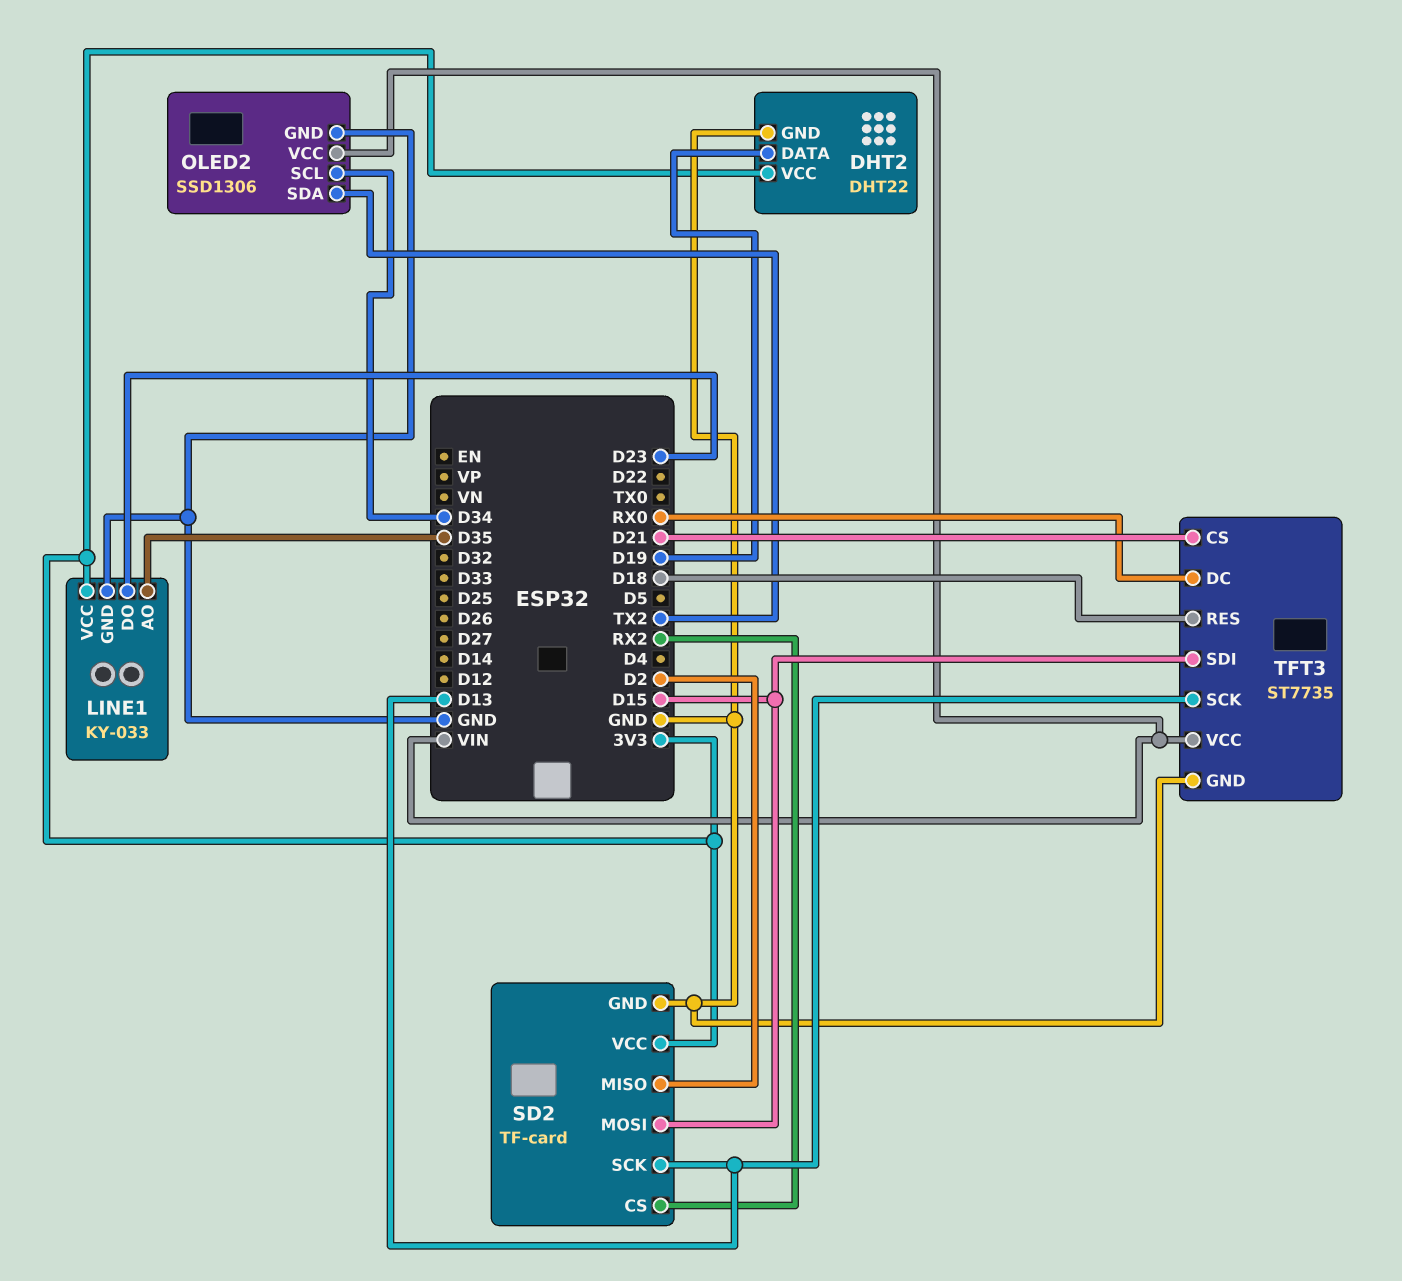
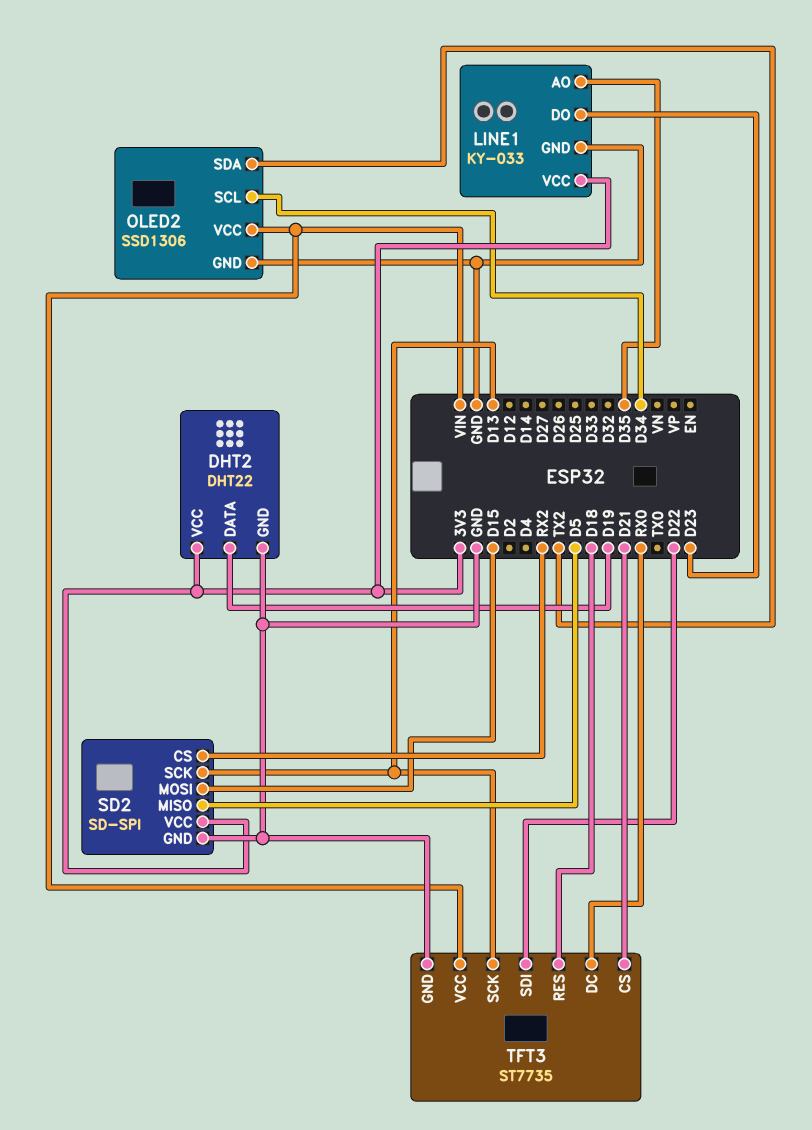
SD2: TF-card -> SD-SPI
SD2 pin MISO: D2 -> D5
TFT3 pin SDI: D15 -> D22

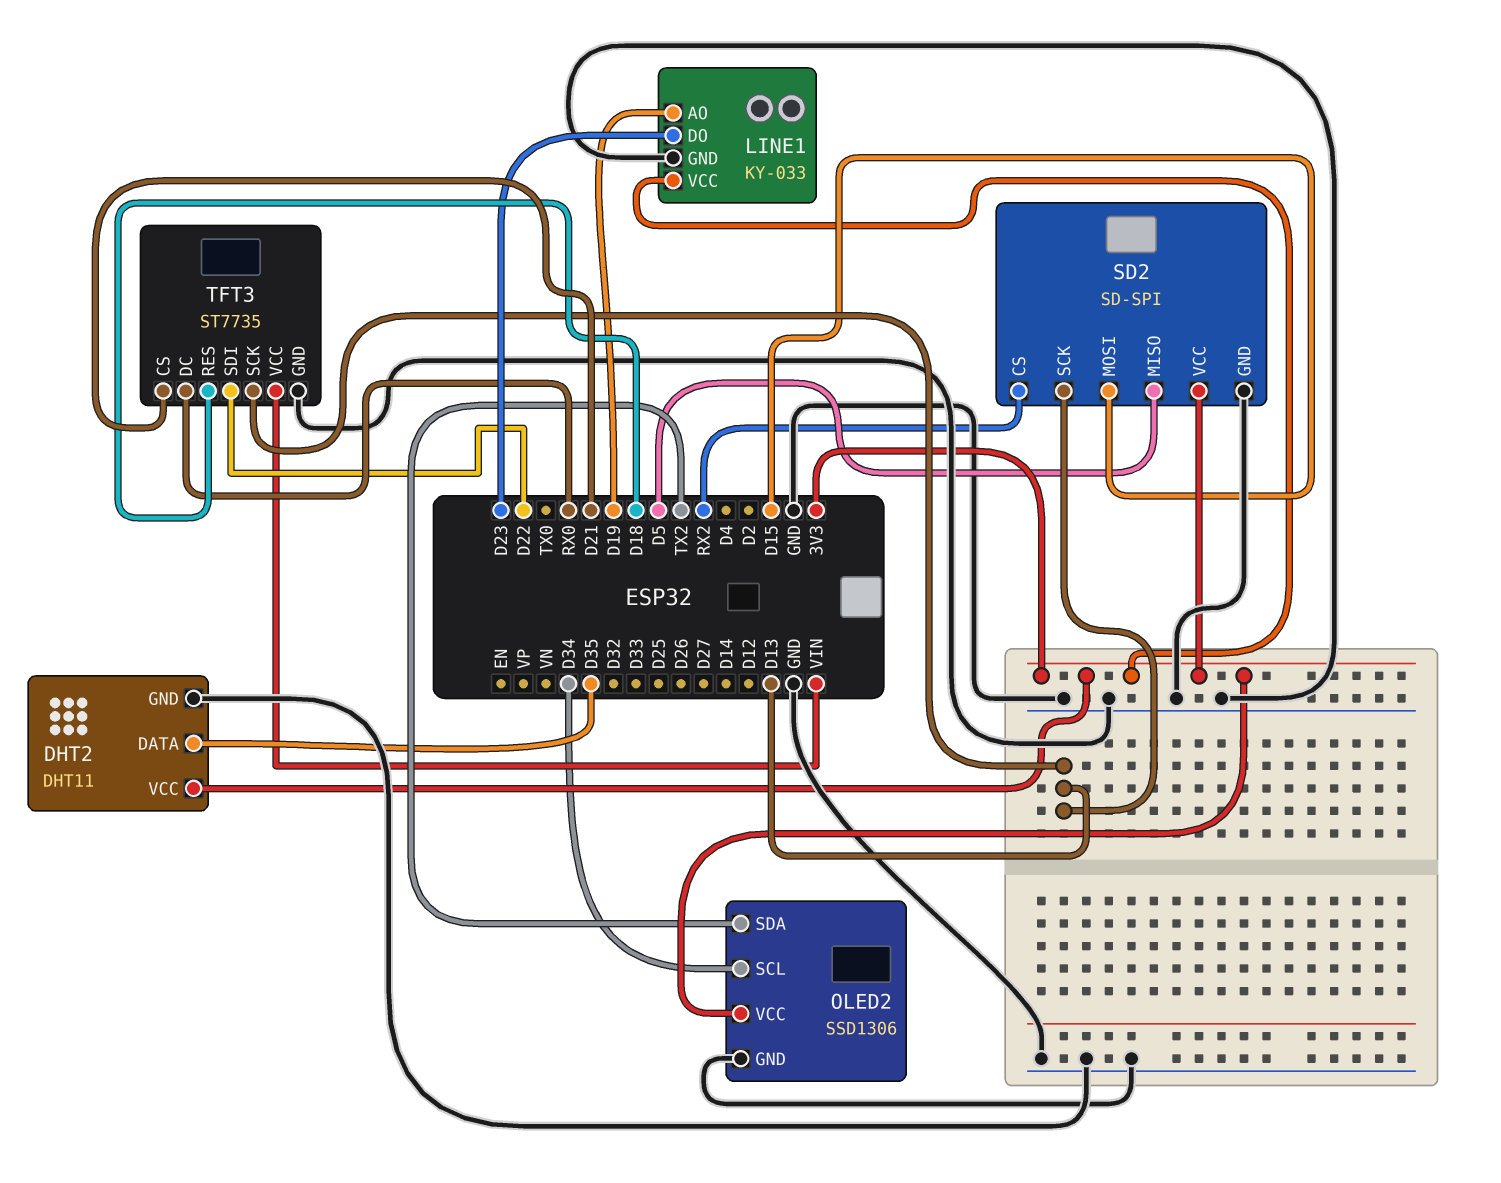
DHT2: DHT22 -> DHT11
DHT2 pin DATA: D19 -> D35
LINE1 pin AO: D35 -> D19
OLED2 pin VCC: VIN -> 3V3

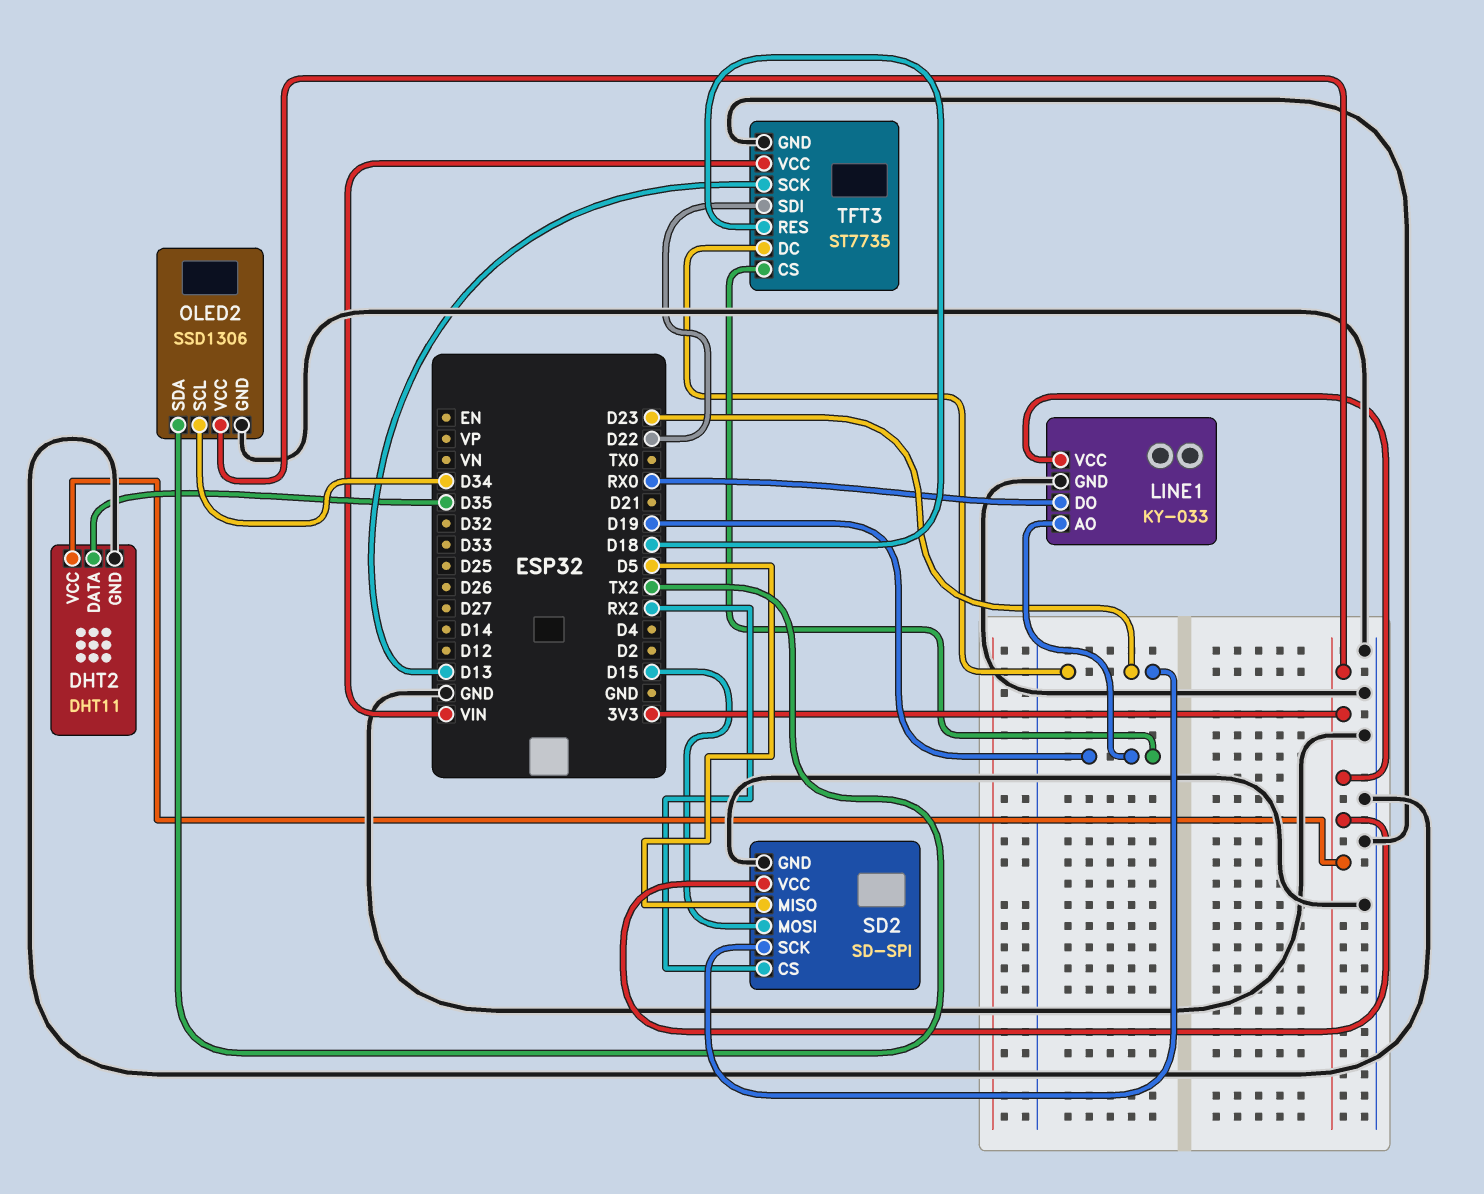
LINE1 pin DO: D23 -> RX0
SD2 pin SCK: D13 -> D23
TFT3 pin CS: D21 -> D19
TFT3 pin DC: RX0 -> D23

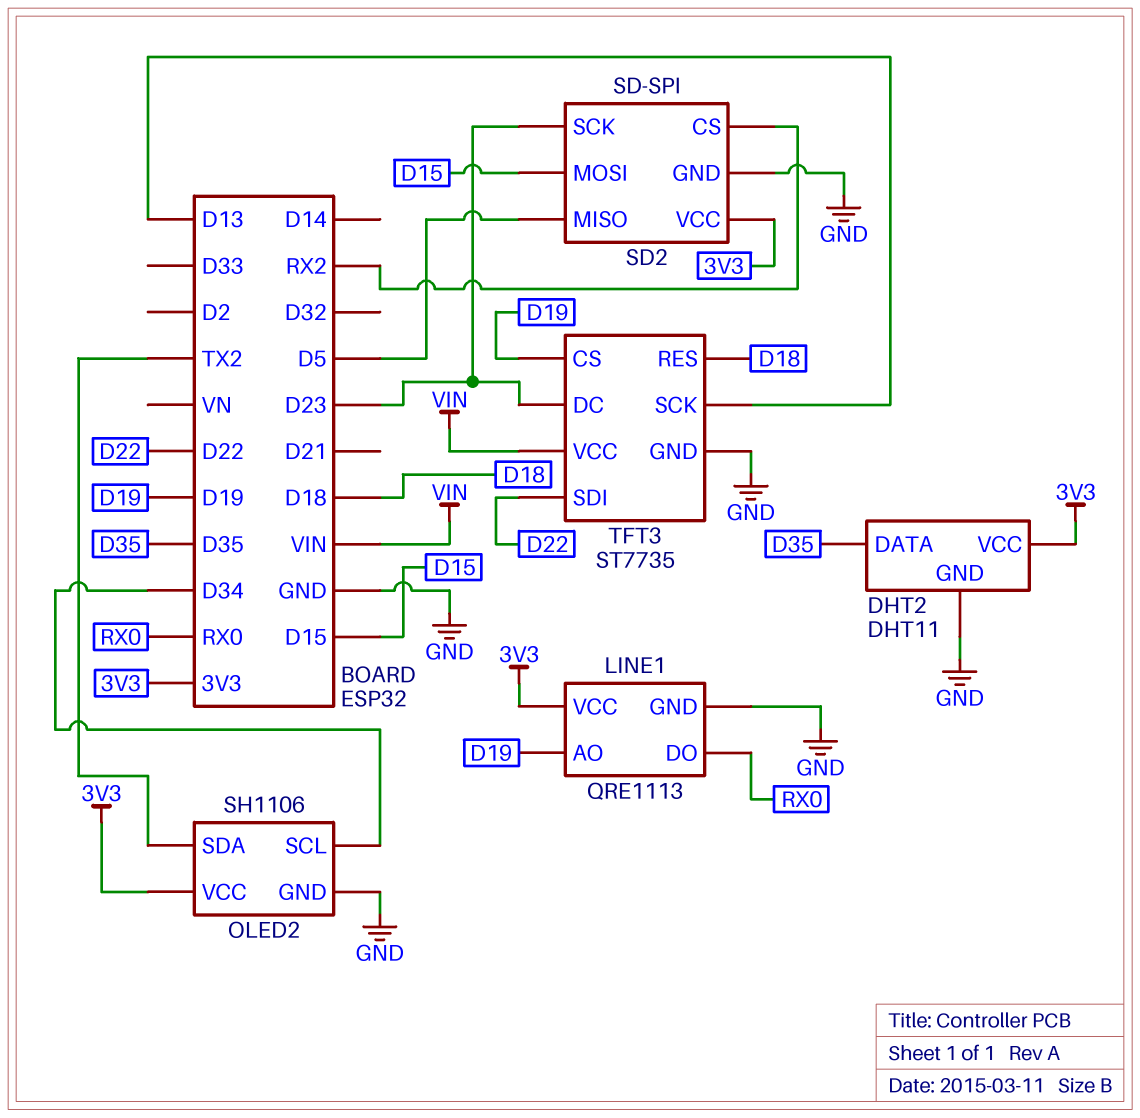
LINE1: KY-033 -> QRE1113
OLED2: SSD1306 -> SH1106

